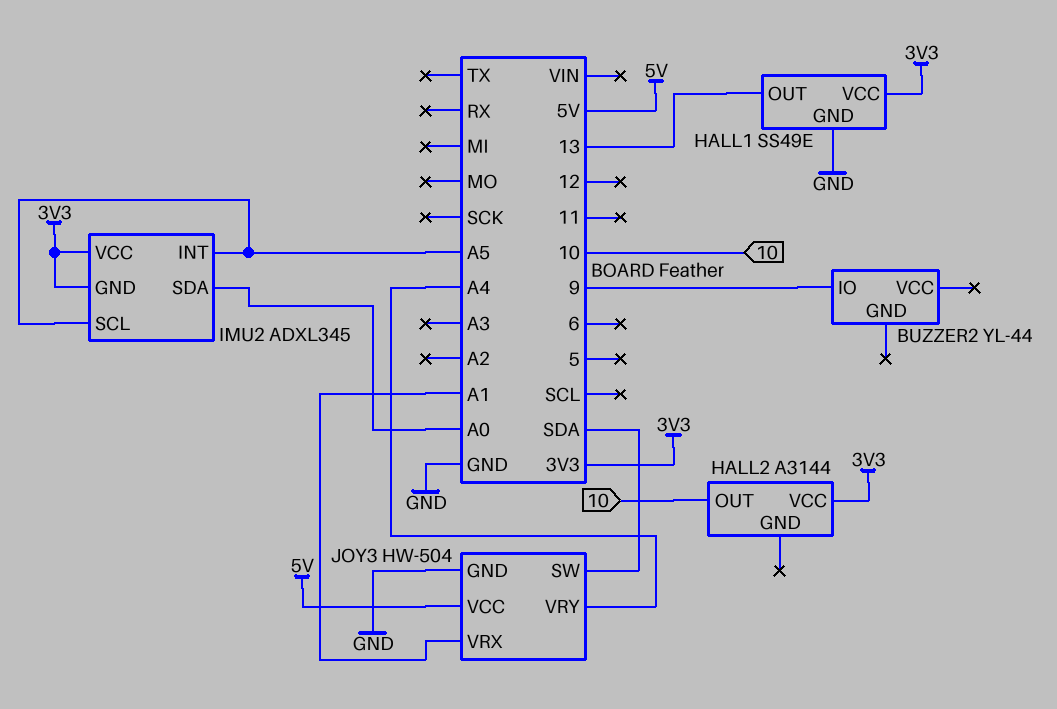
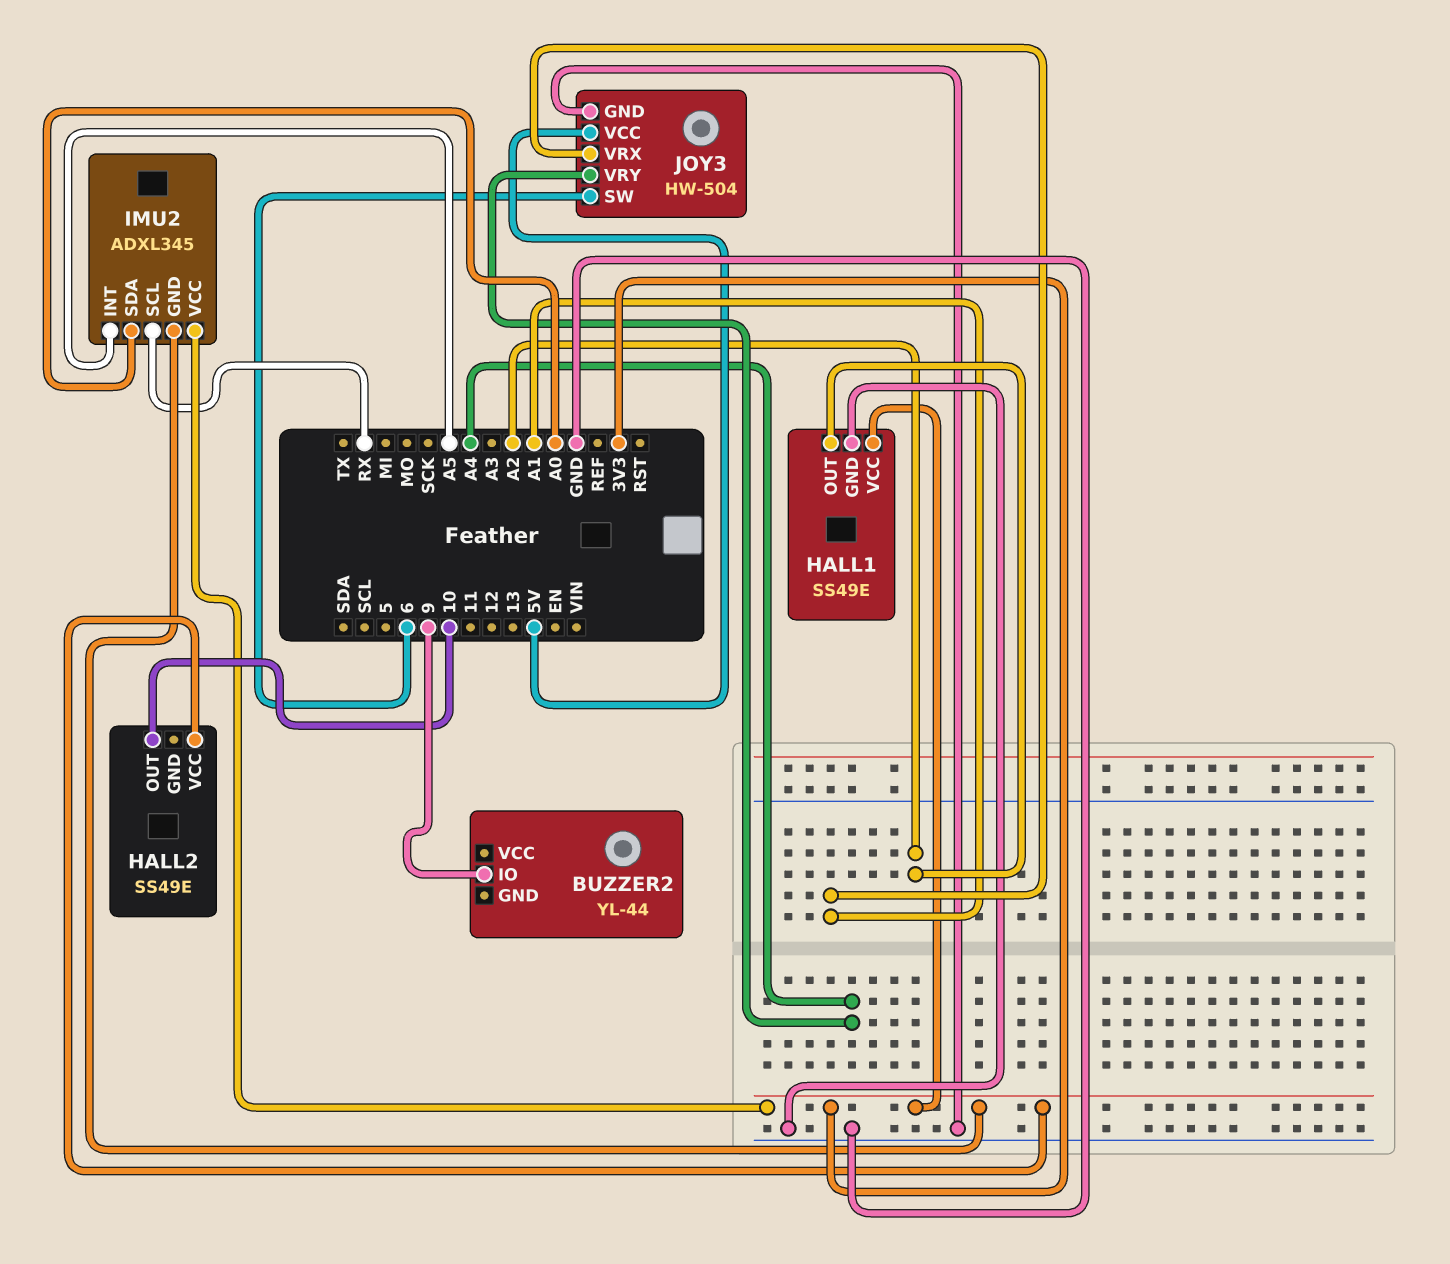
HALL1 pin OUT: 13 -> A2
HALL2: A3144 -> SS49E
IMU2 pin SCL: A5 -> RX
JOY3 pin SW: SDA -> 6

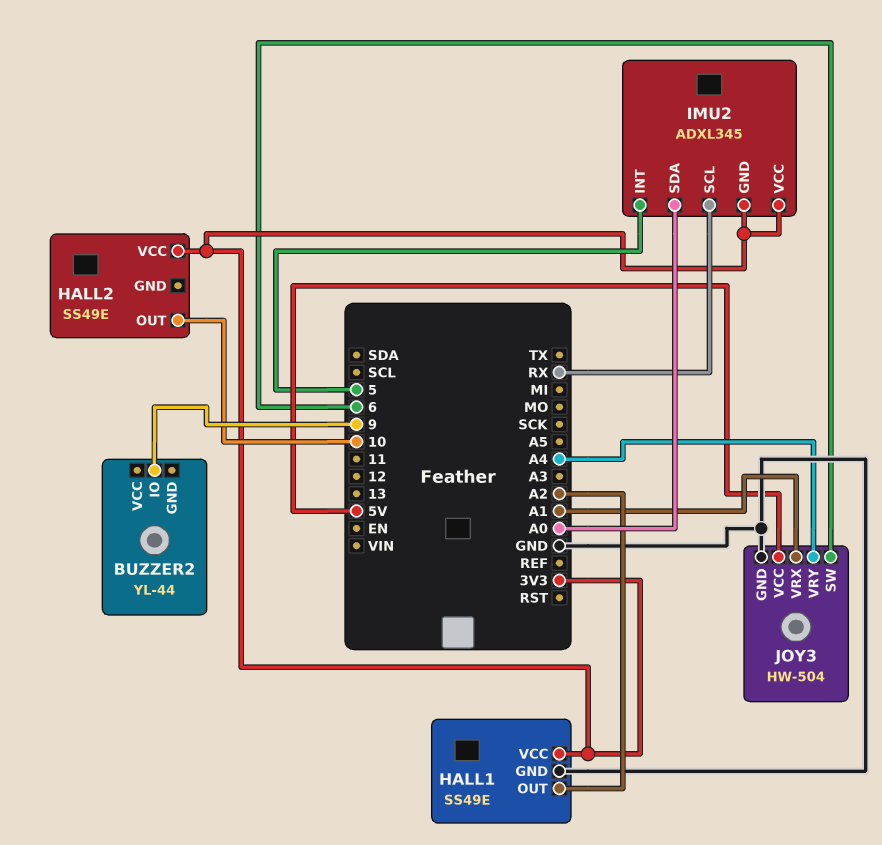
IMU2 pin INT: A5 -> 5

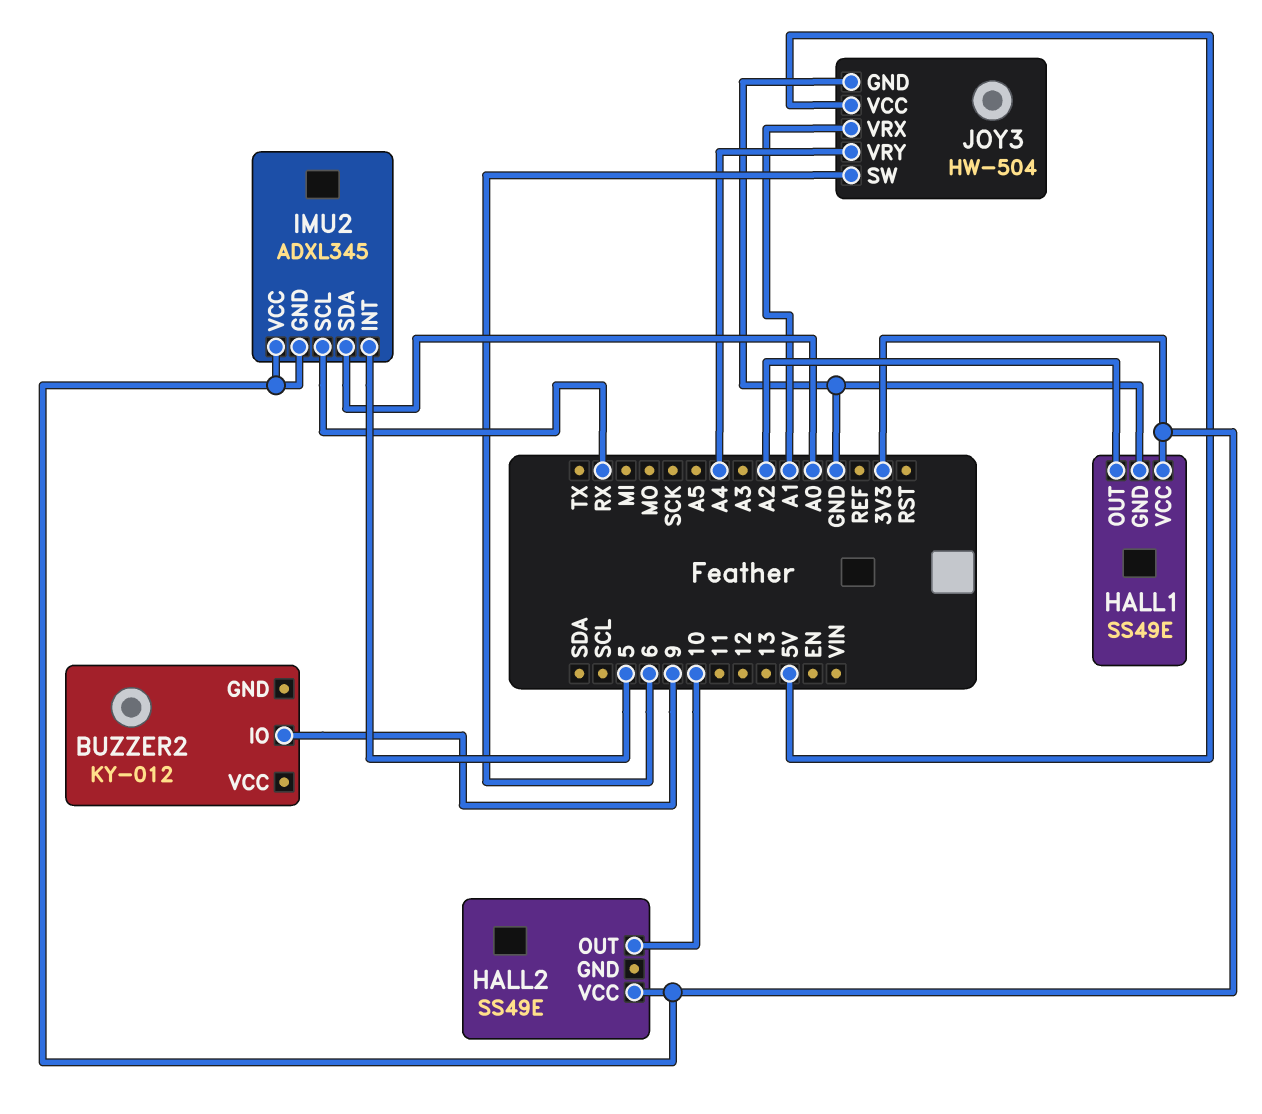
BUZZER2: YL-44 -> KY-012

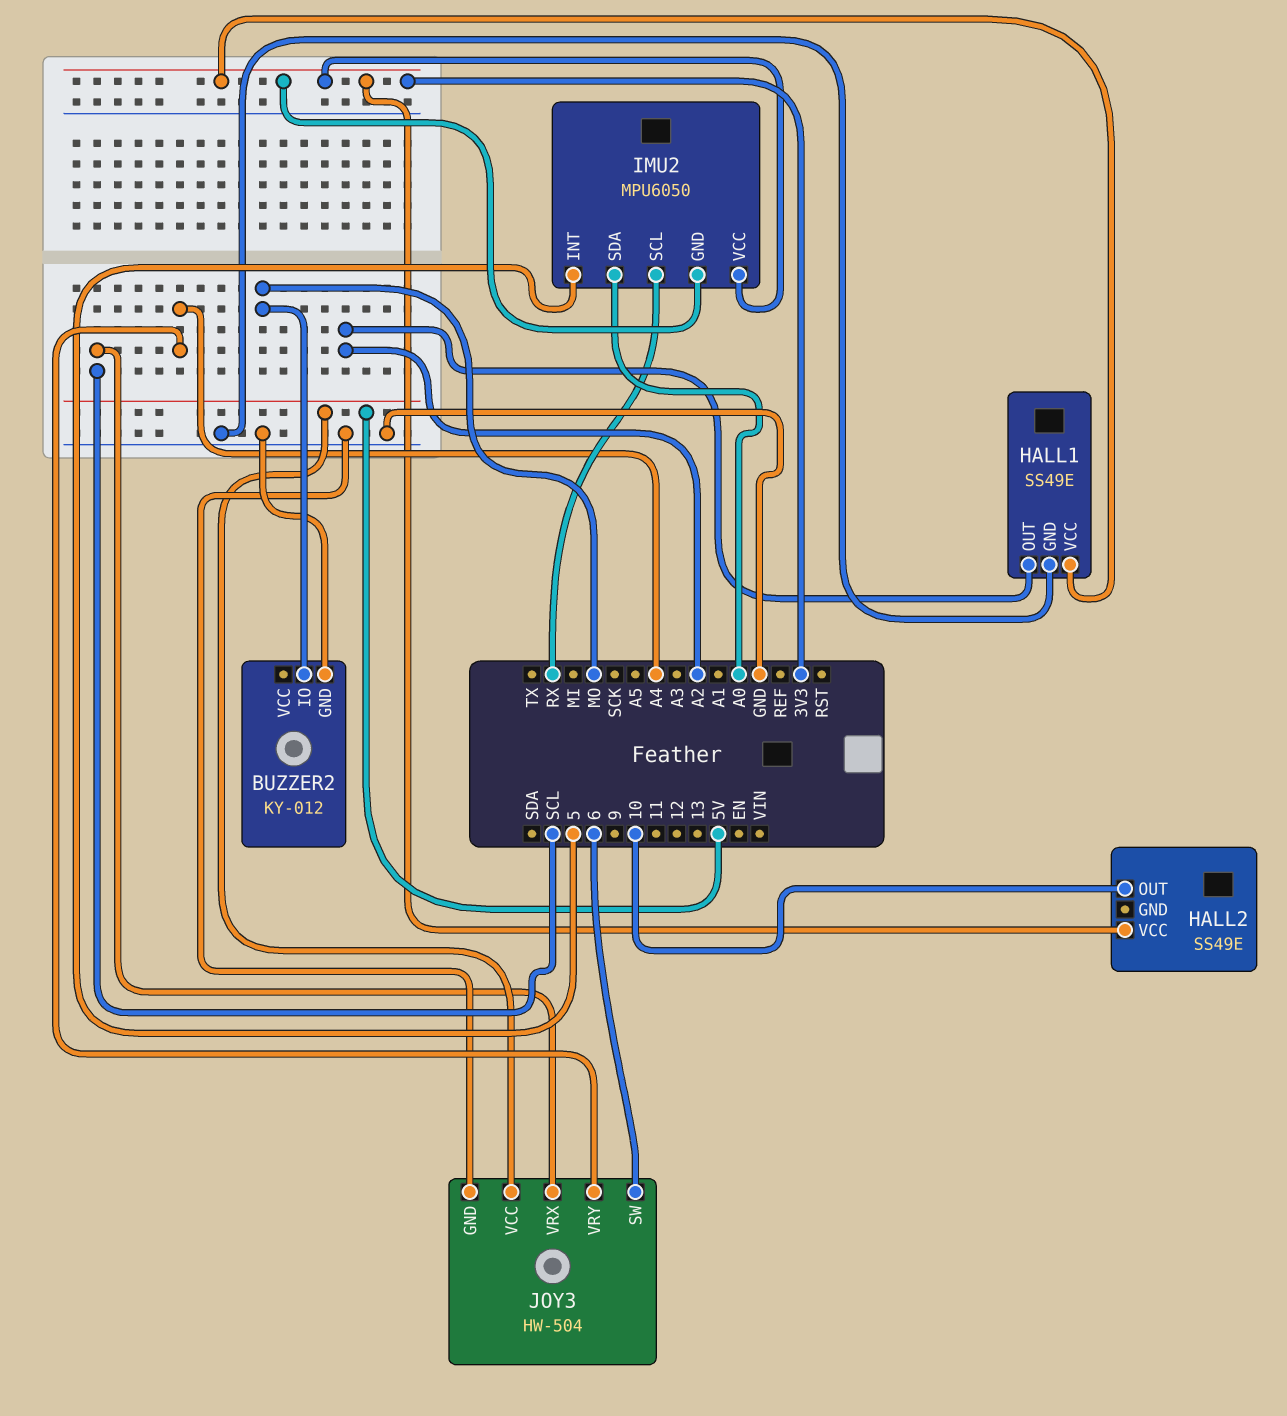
BUZZER2 pin GND: none -> GND
BUZZER2 pin IO: 9 -> MO
IMU2: ADXL345 -> MPU6050
JOY3 pin VRX: A1 -> SCL

